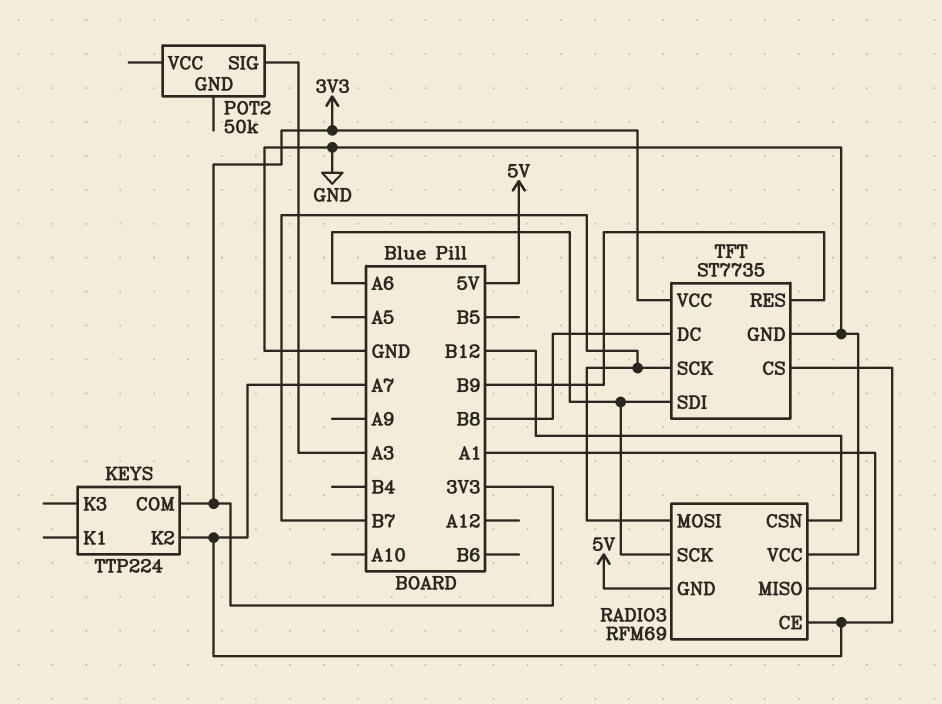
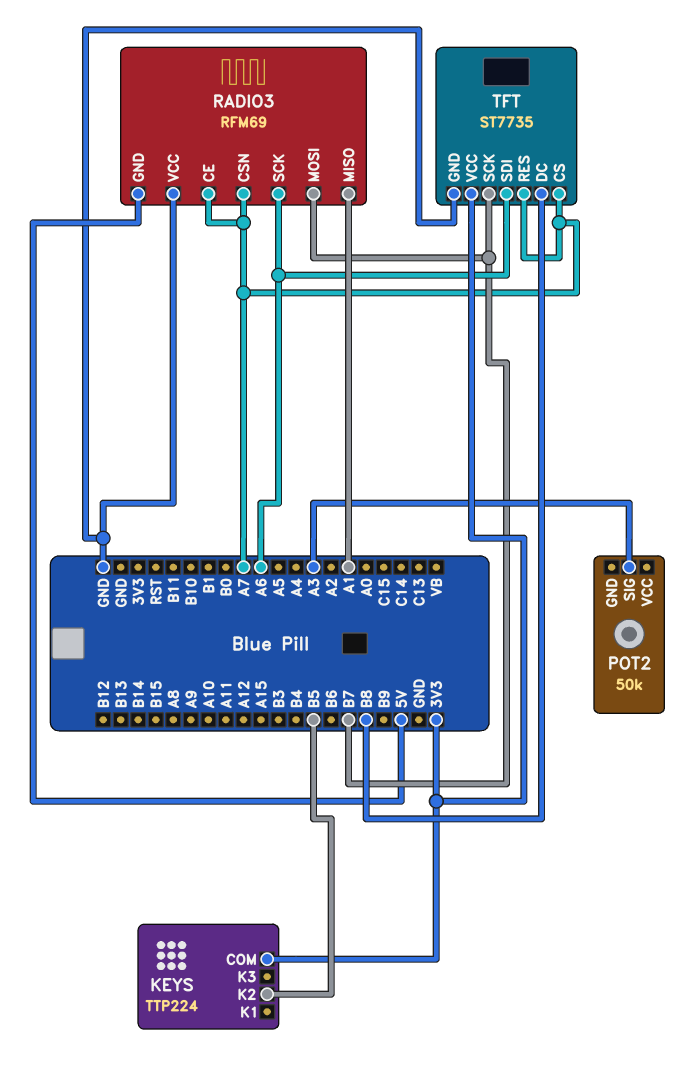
KEYS pin K2: A7 -> B5
RADIO3 pin CSN: B12 -> A7
TFT pin RES: B9 -> A7

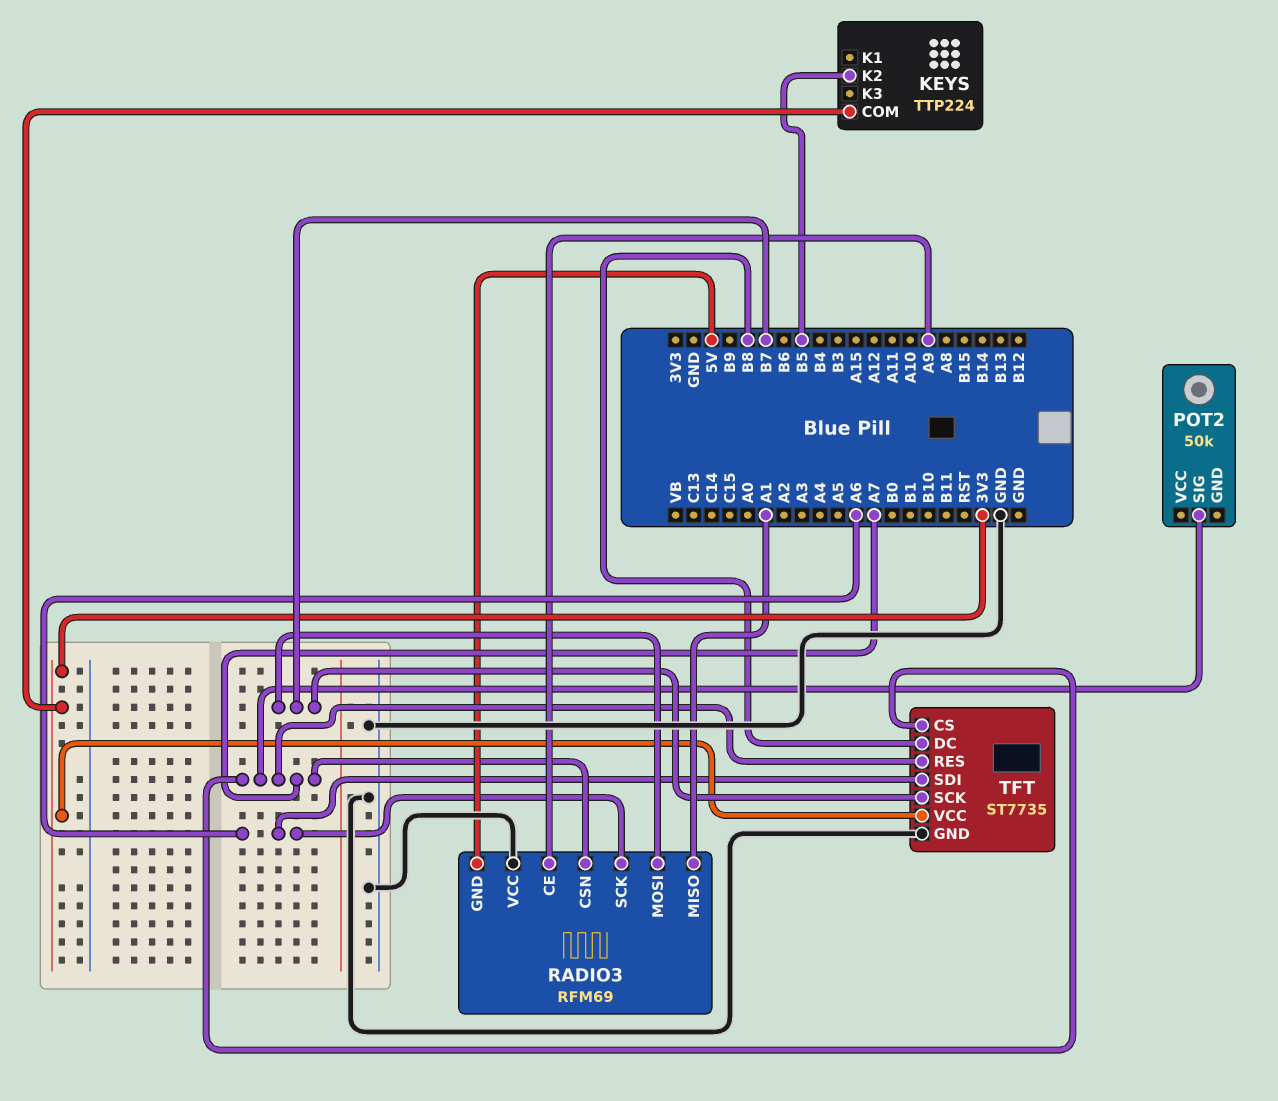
POT2 pin SIG: A3 -> A7
RADIO3 pin CE: A7 -> A9

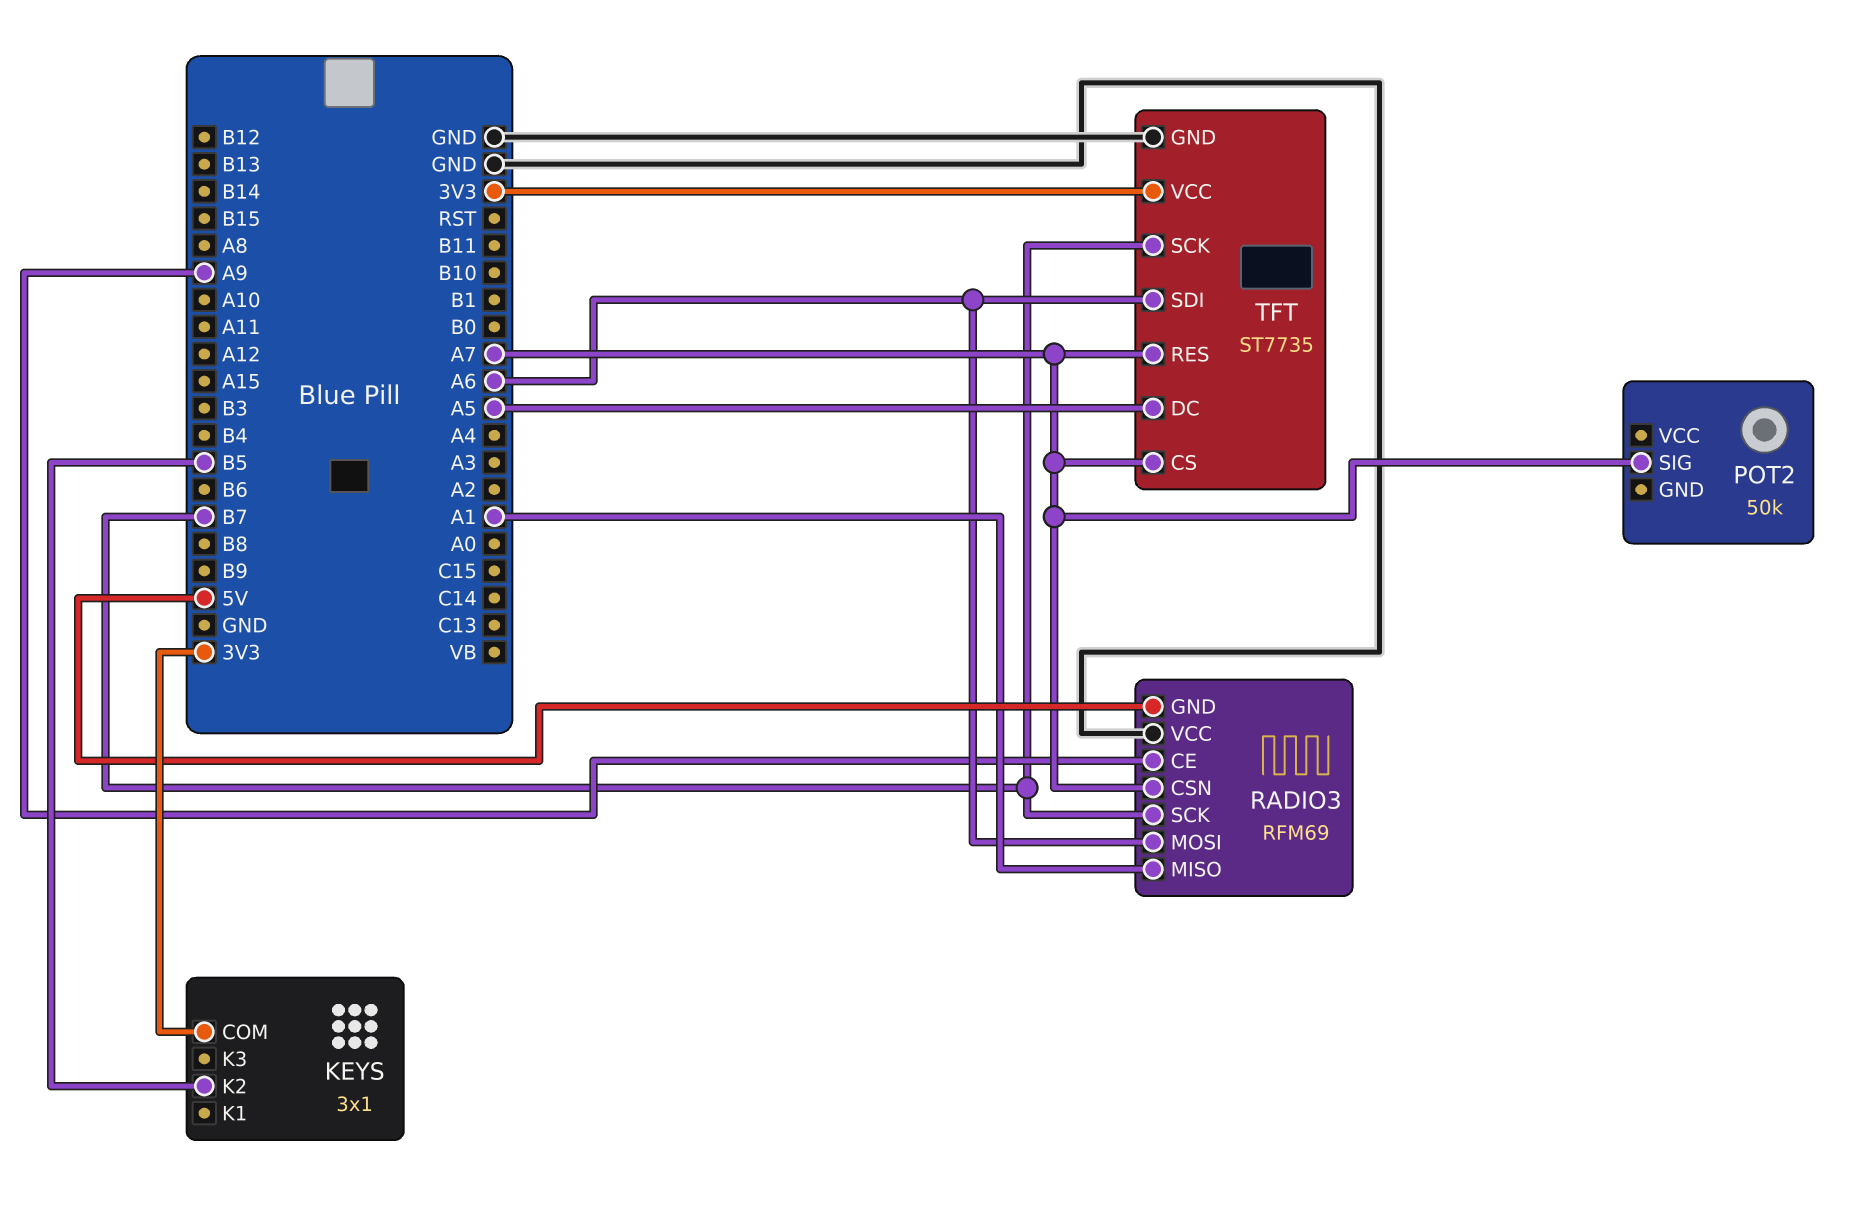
KEYS: TTP224 -> 3x1
RADIO3 pin MOSI: B7 -> A6
RADIO3 pin SCK: A6 -> B7
TFT pin DC: B8 -> A5

